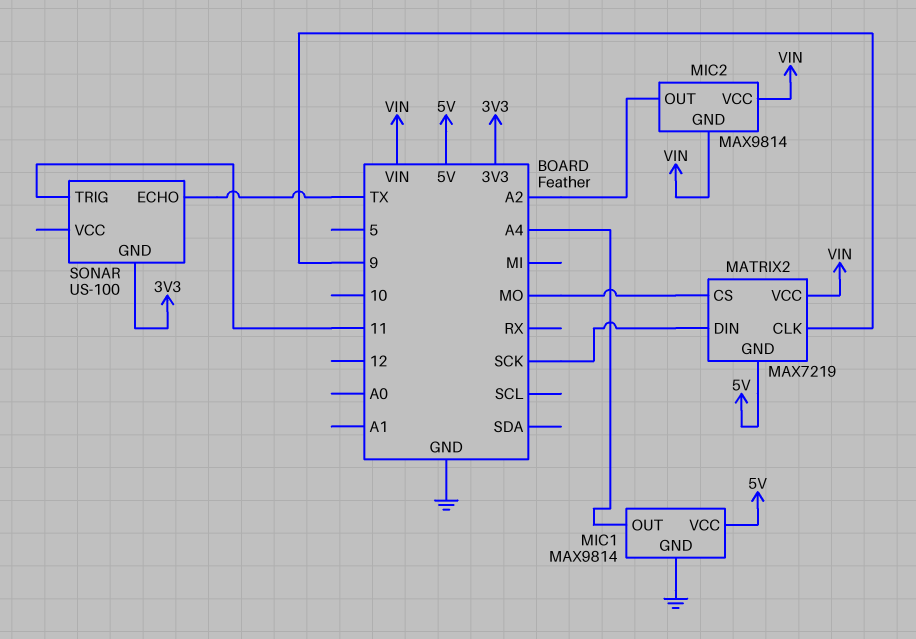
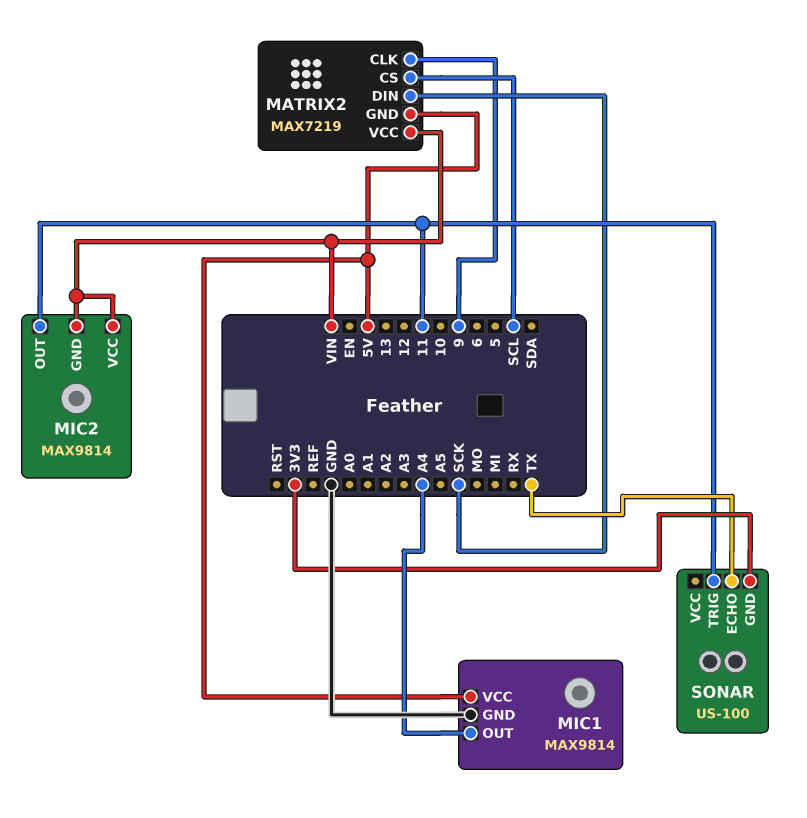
MATRIX2 pin CS: MO -> SCL
MIC2 pin OUT: A2 -> 11

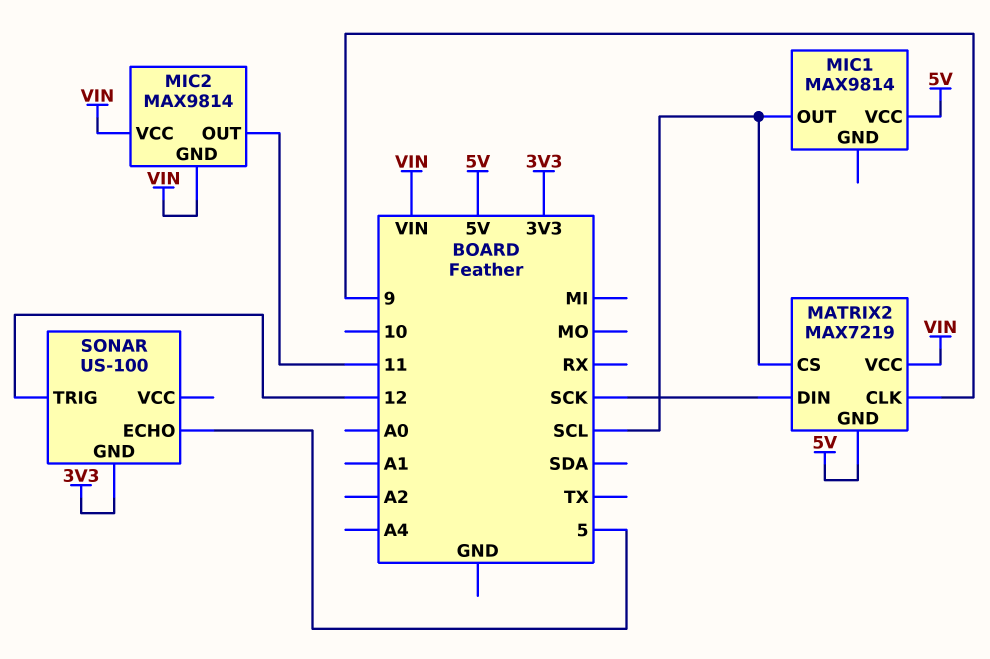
MIC1 pin GND: GND -> none
MIC1 pin OUT: A4 -> SCL
SONAR pin ECHO: TX -> 5
SONAR pin TRIG: 11 -> 12

